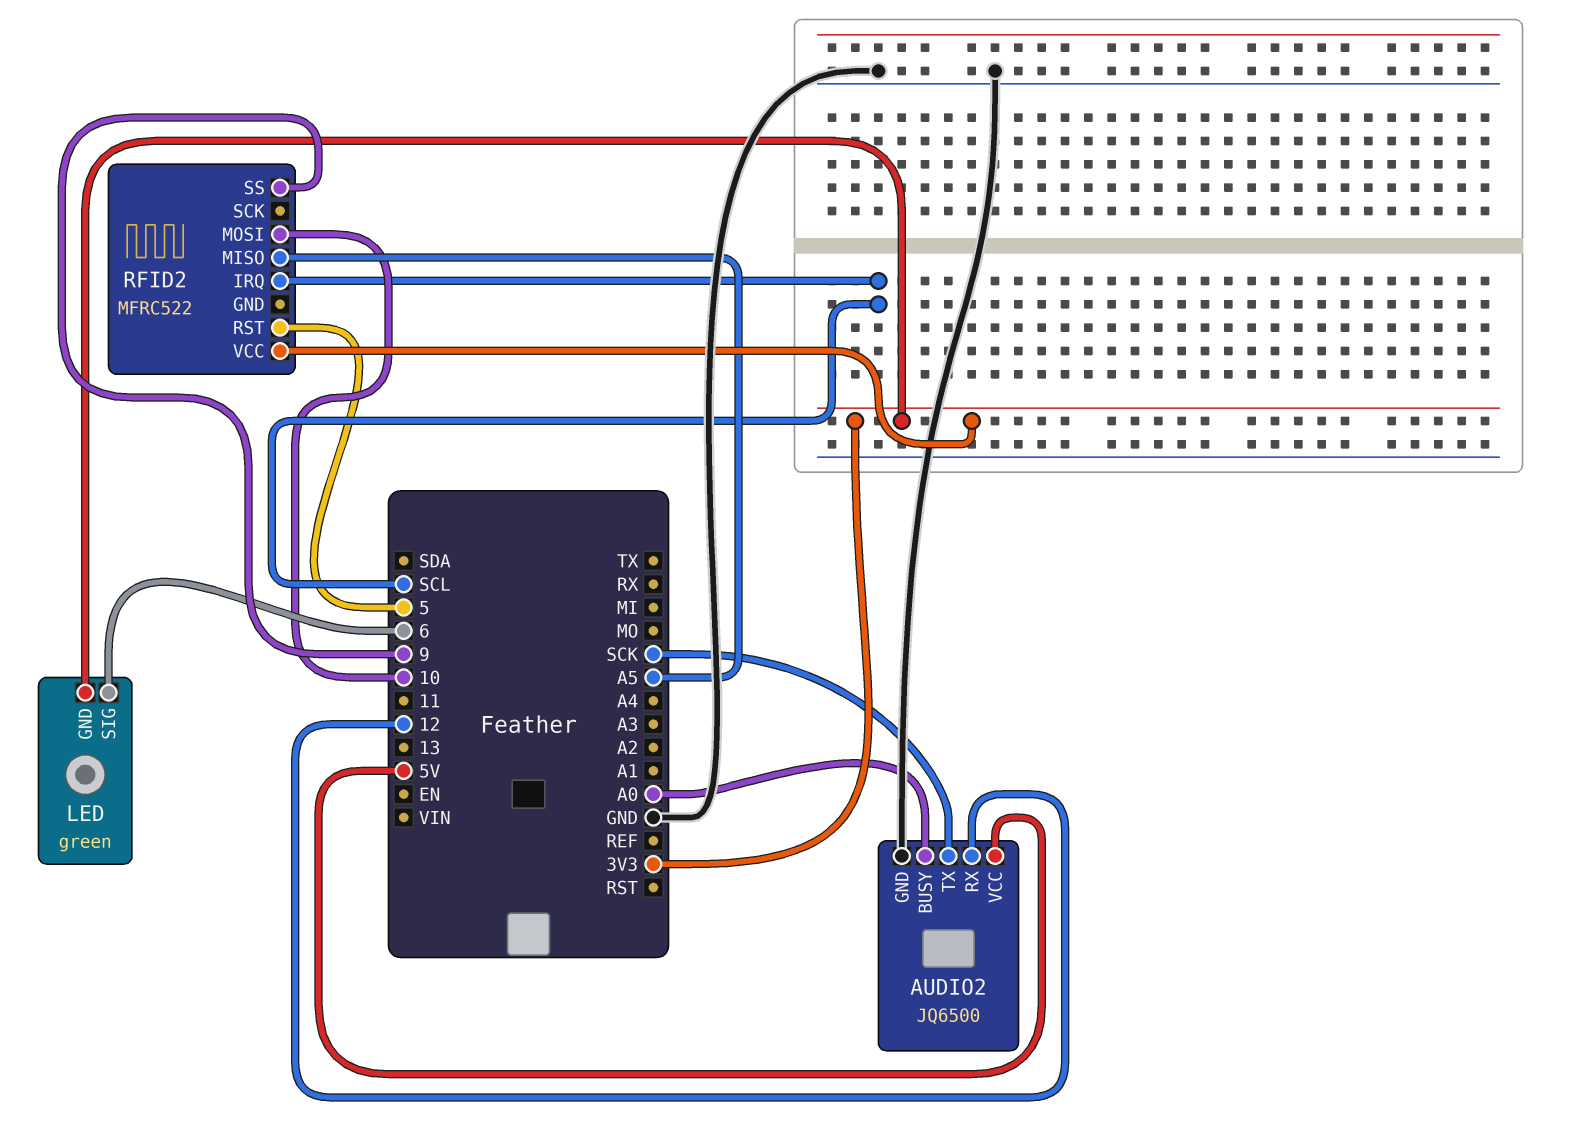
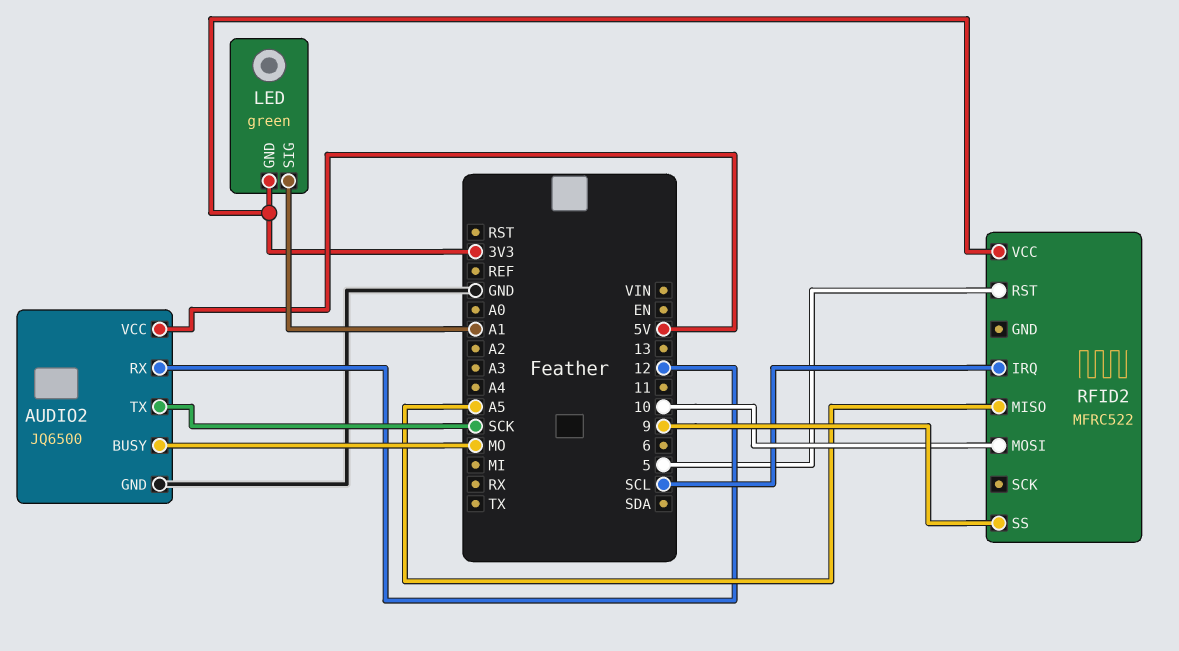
AUDIO2 pin BUSY: A0 -> MO
LED pin SIG: 6 -> A1

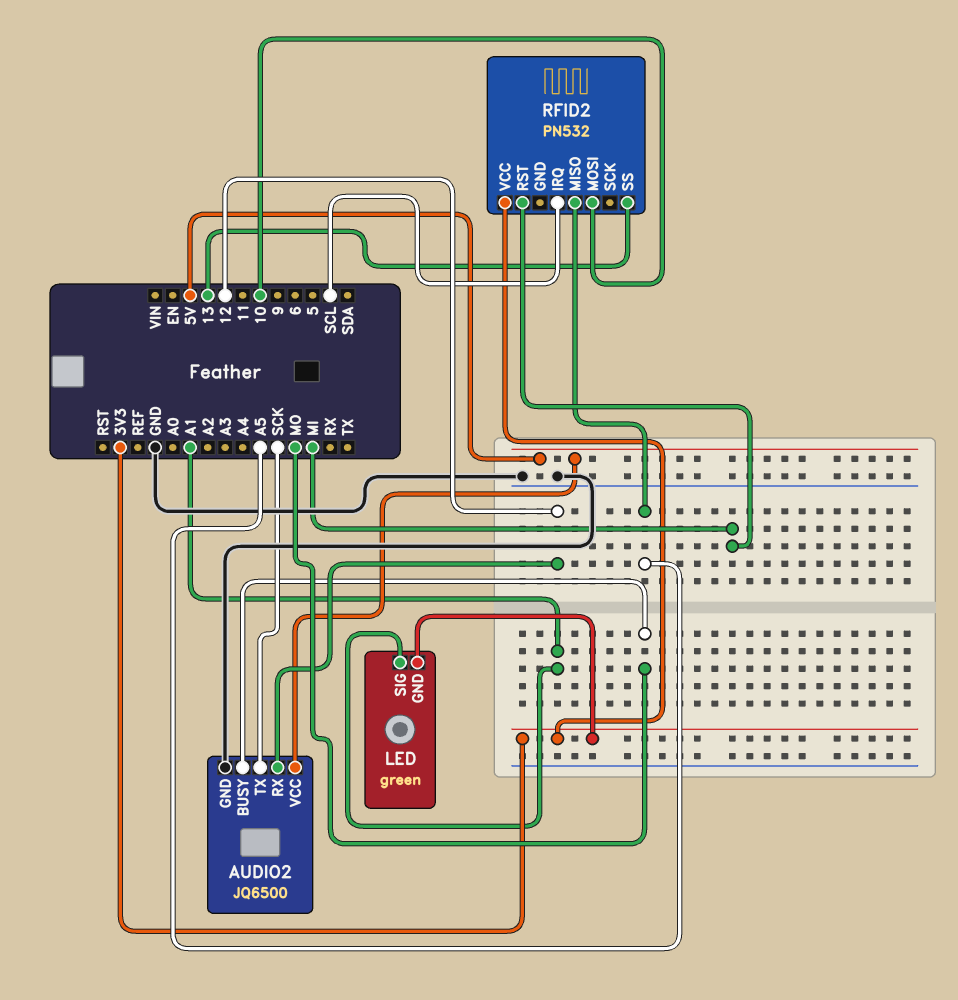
RFID2: MFRC522 -> PN532
RFID2 pin RST: 5 -> MI
RFID2 pin SS: 9 -> 13

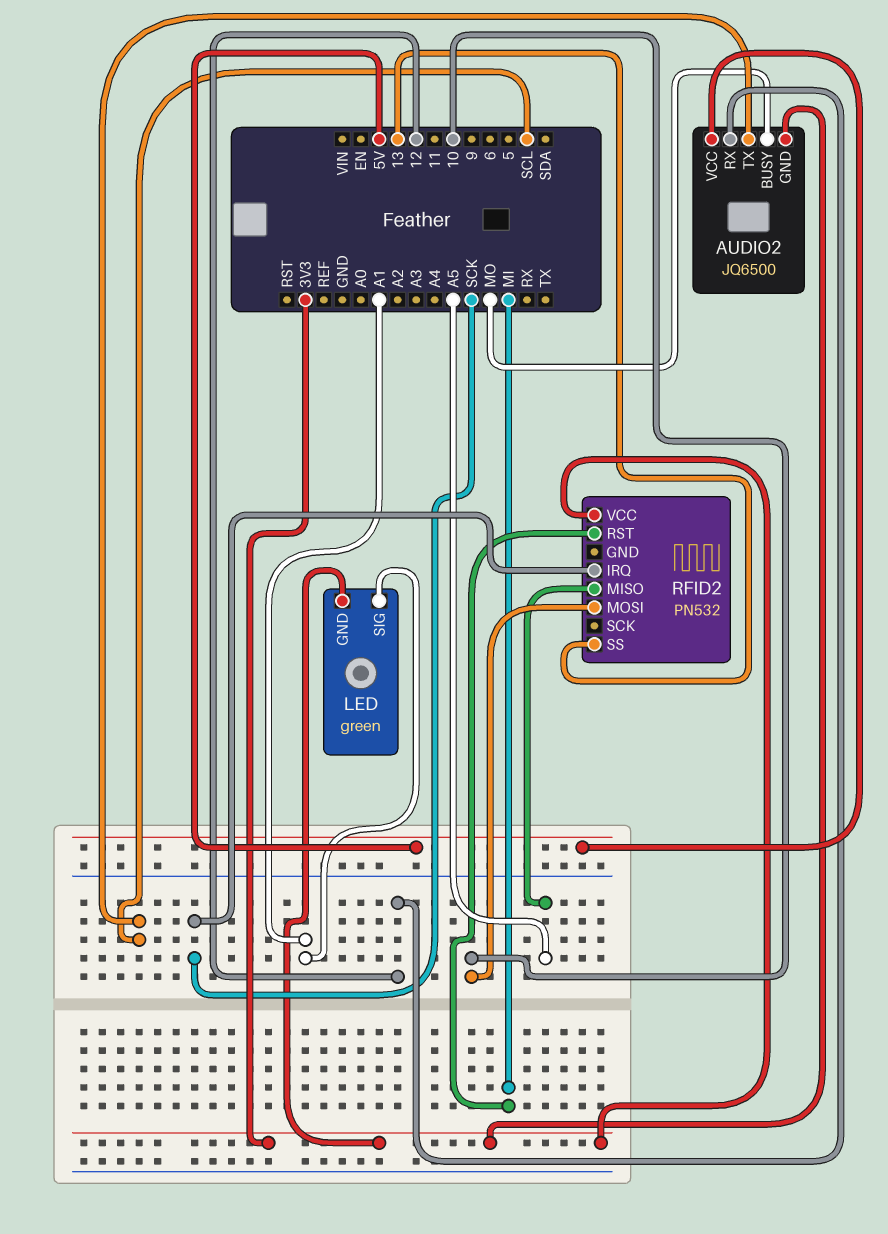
AUDIO2 pin GND: GND -> 3V3
AUDIO2 pin TX: SCK -> SCL
RFID2 pin IRQ: SCL -> SCK

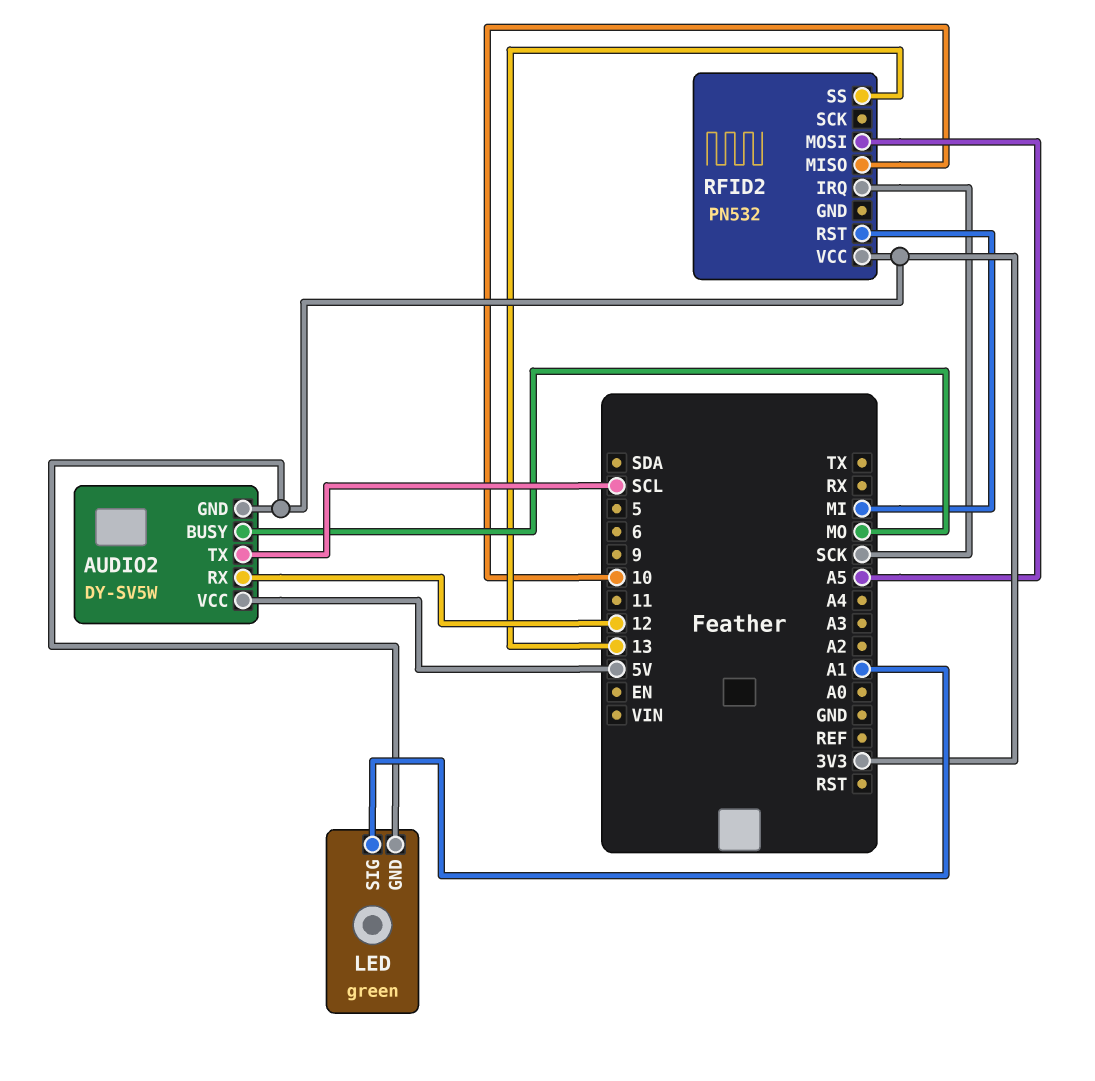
AUDIO2: JQ6500 -> DY-SV5W
RFID2 pin MISO: A5 -> 10
RFID2 pin MOSI: 10 -> A5

